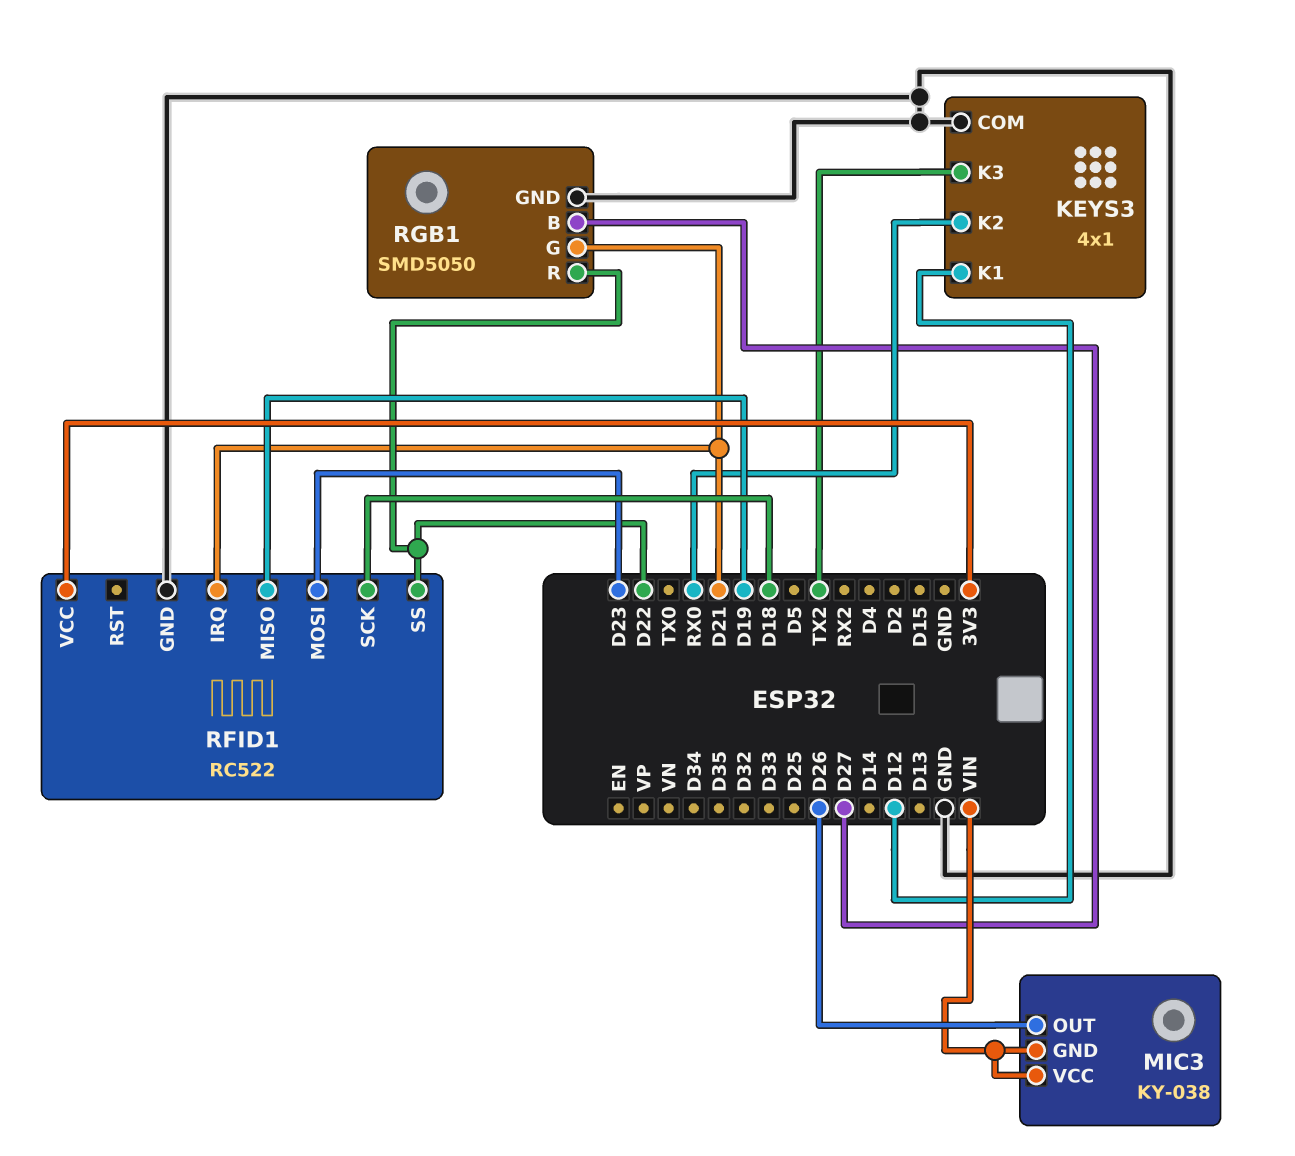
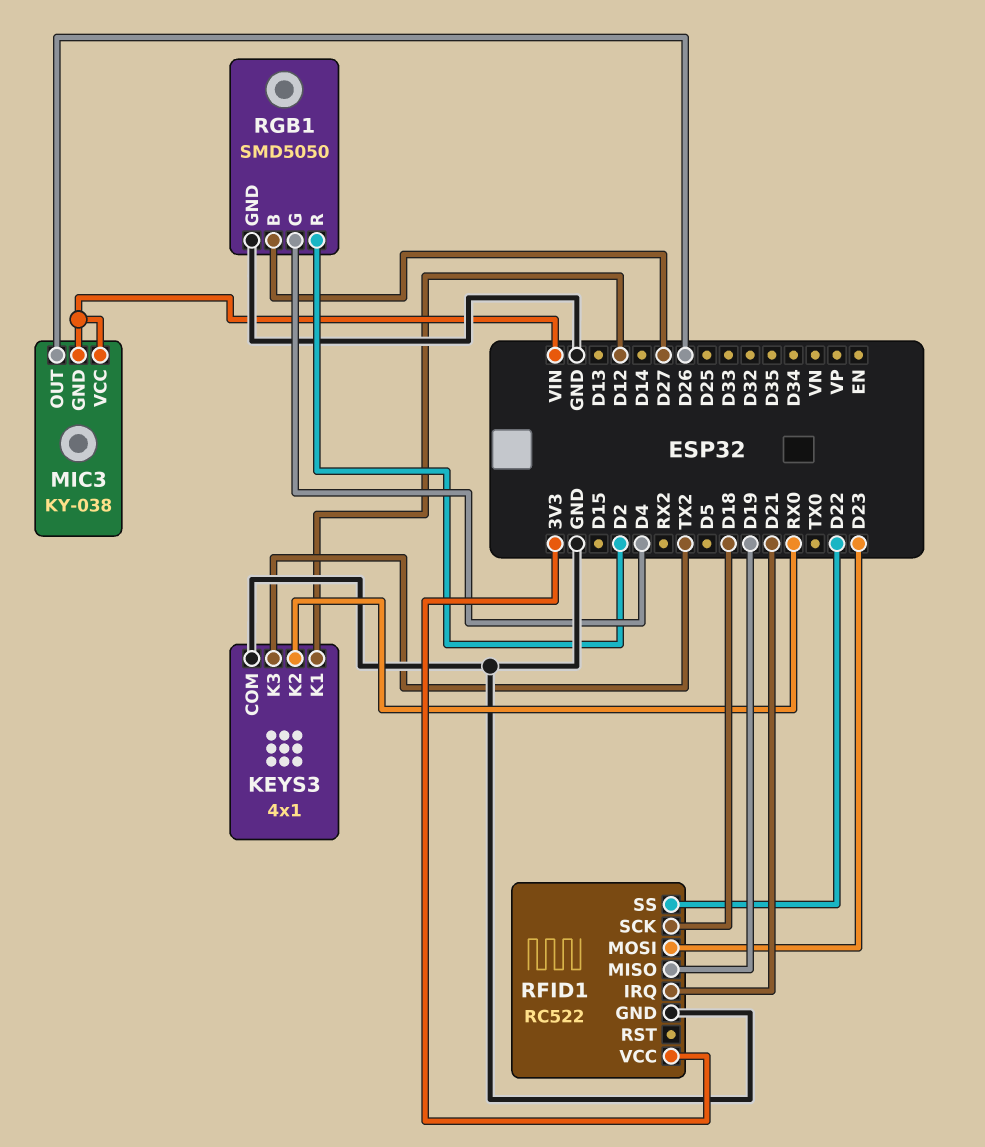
RGB1 pin G: D21 -> D4
RGB1 pin R: D22 -> D2

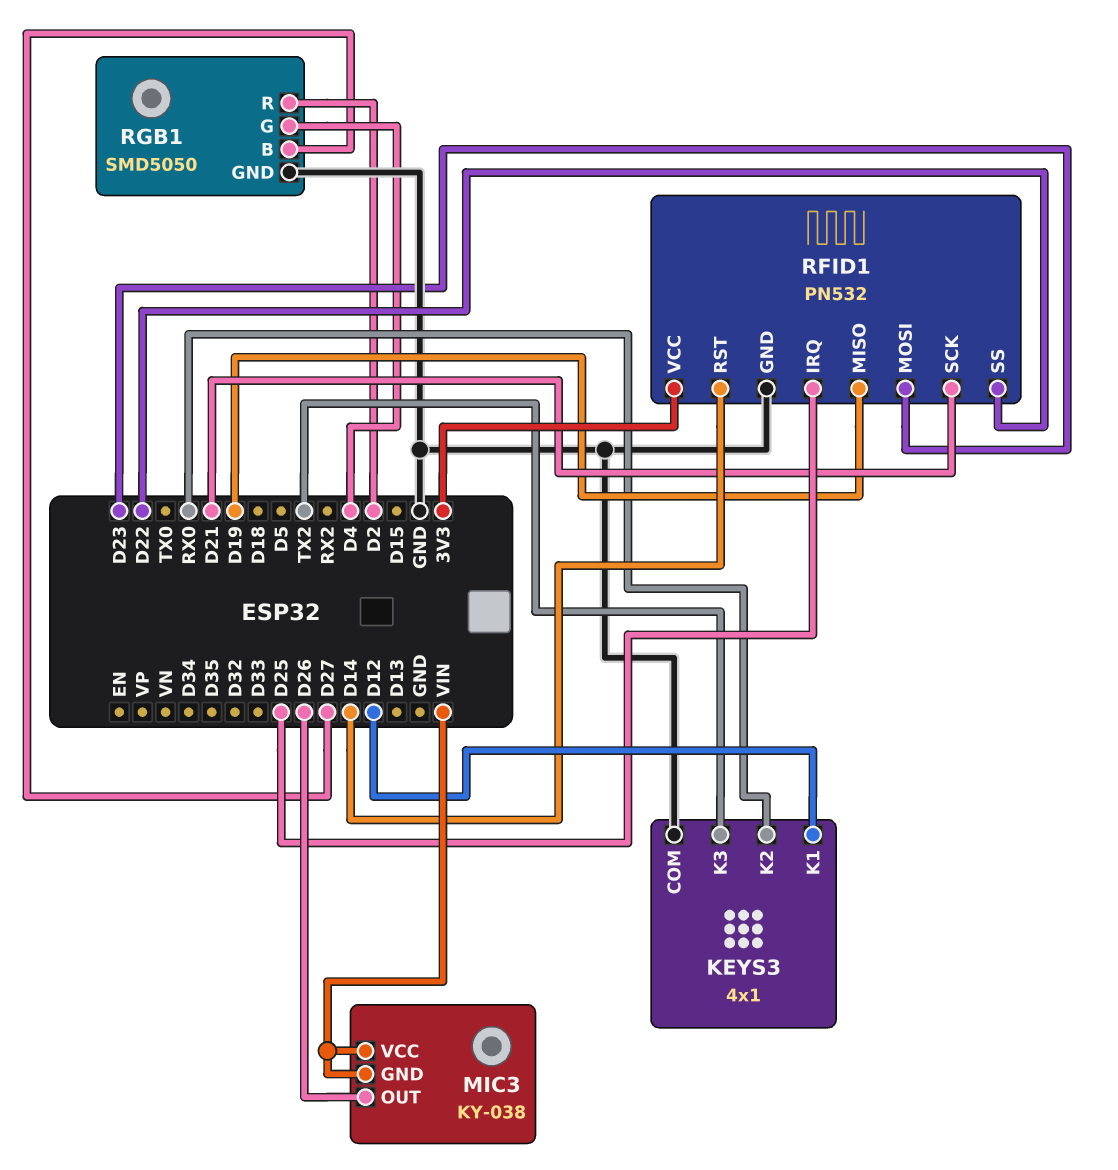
RFID1: RC522 -> PN532
RFID1 pin IRQ: D21 -> D25
RFID1 pin RST: none -> D14
RFID1 pin SCK: D18 -> D21

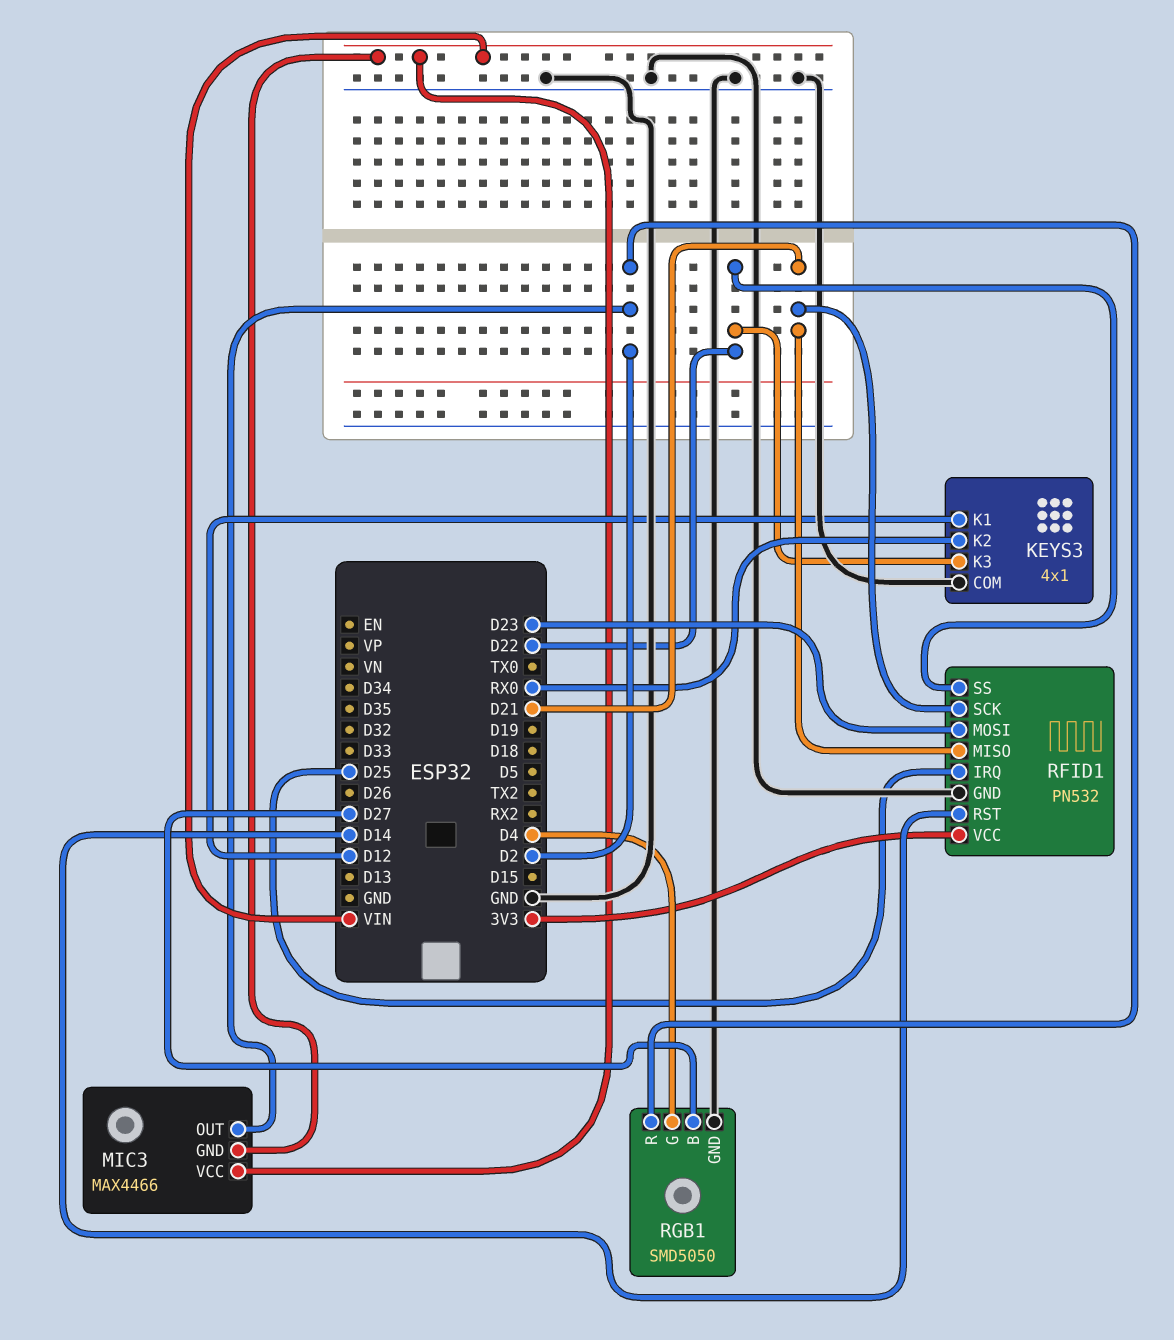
KEYS3 pin K3: TX2 -> D22
MIC3: KY-038 -> MAX4466
MIC3 pin OUT: D26 -> D2
RFID1 pin MISO: D19 -> D21

